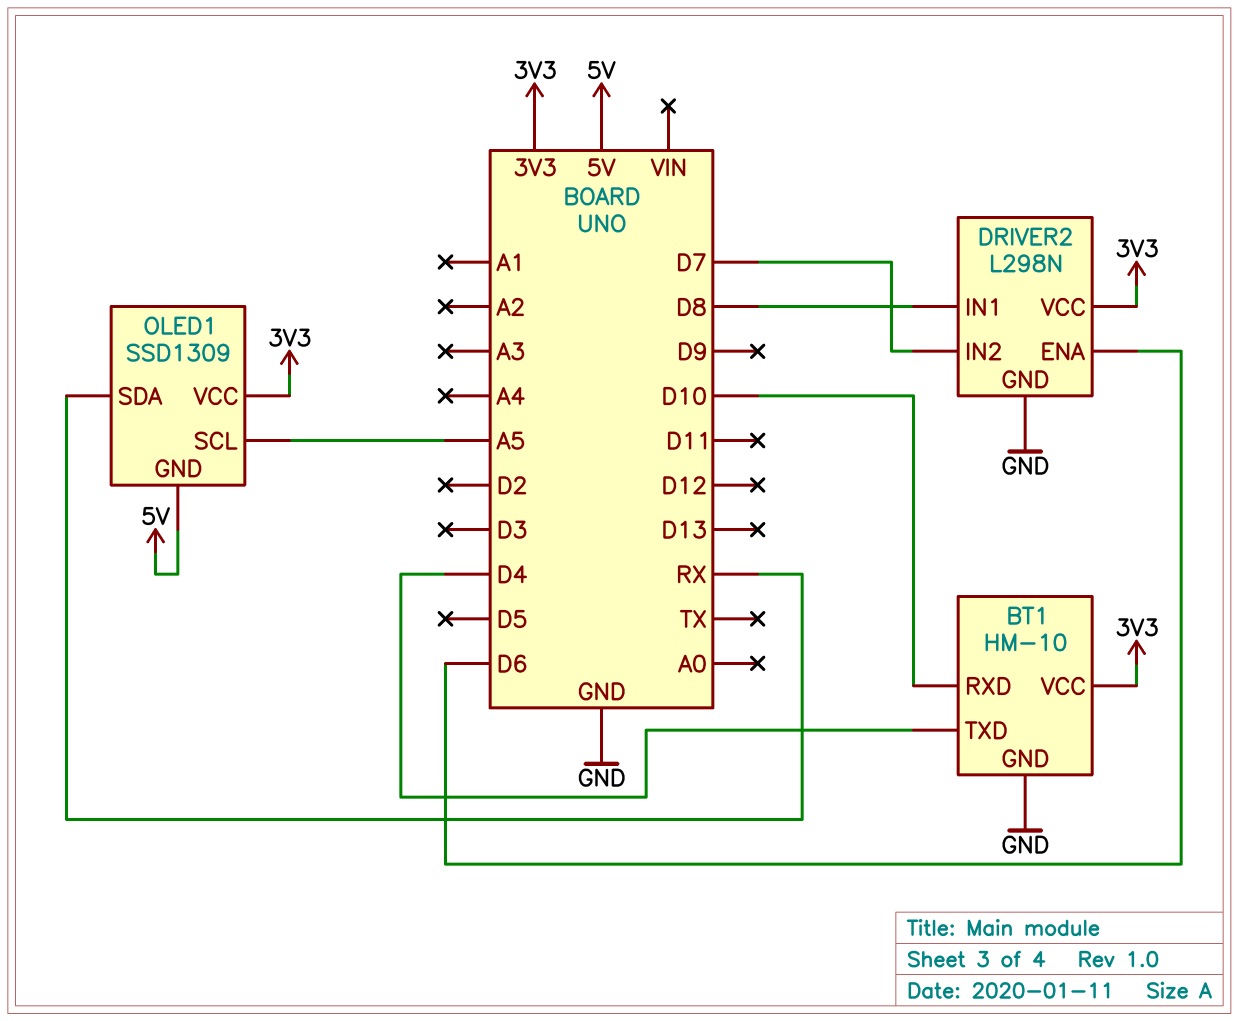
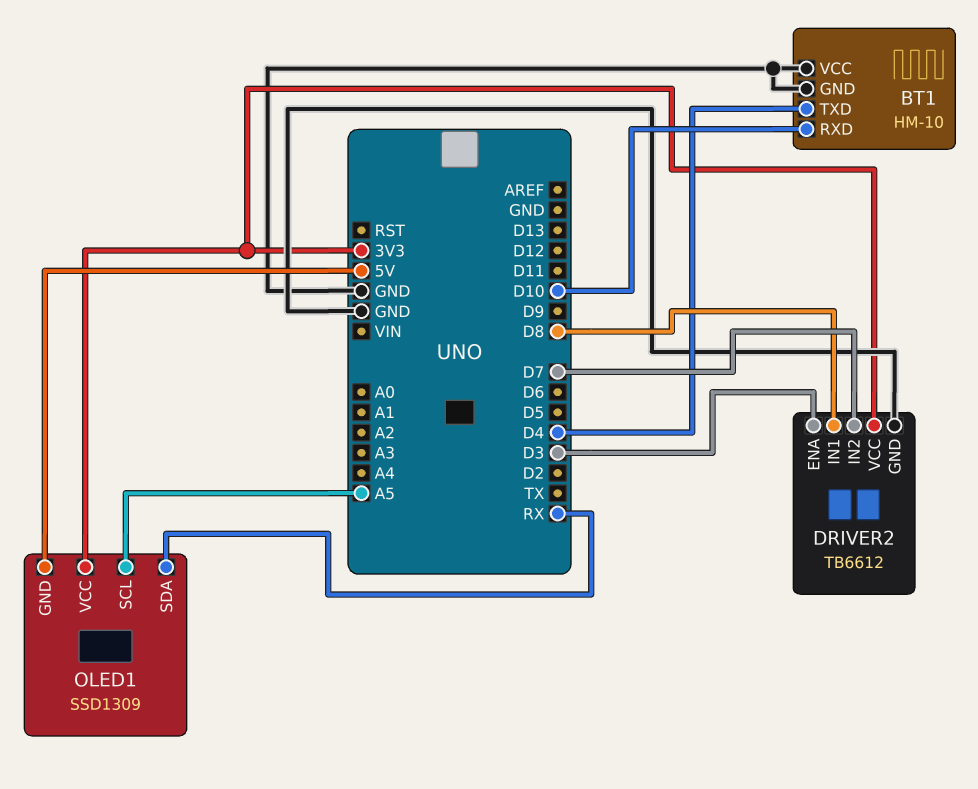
BT1 pin VCC: 3V3 -> GND
DRIVER2: L298N -> TB6612
DRIVER2 pin ENA: D6 -> D3

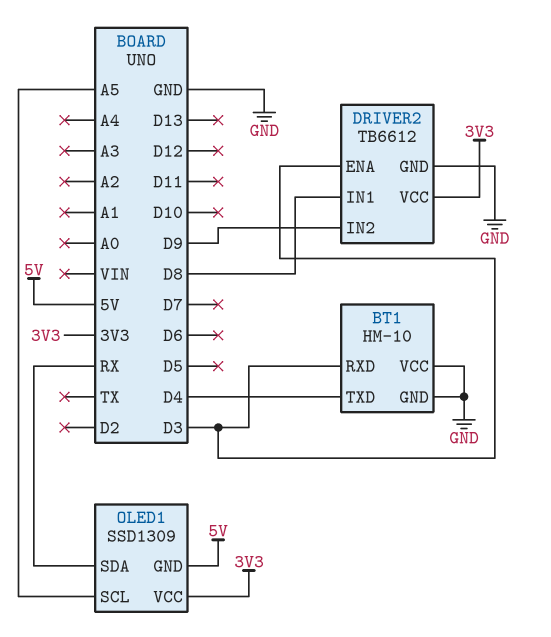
BT1 pin RXD: D10 -> D3
DRIVER2 pin IN2: D7 -> D9

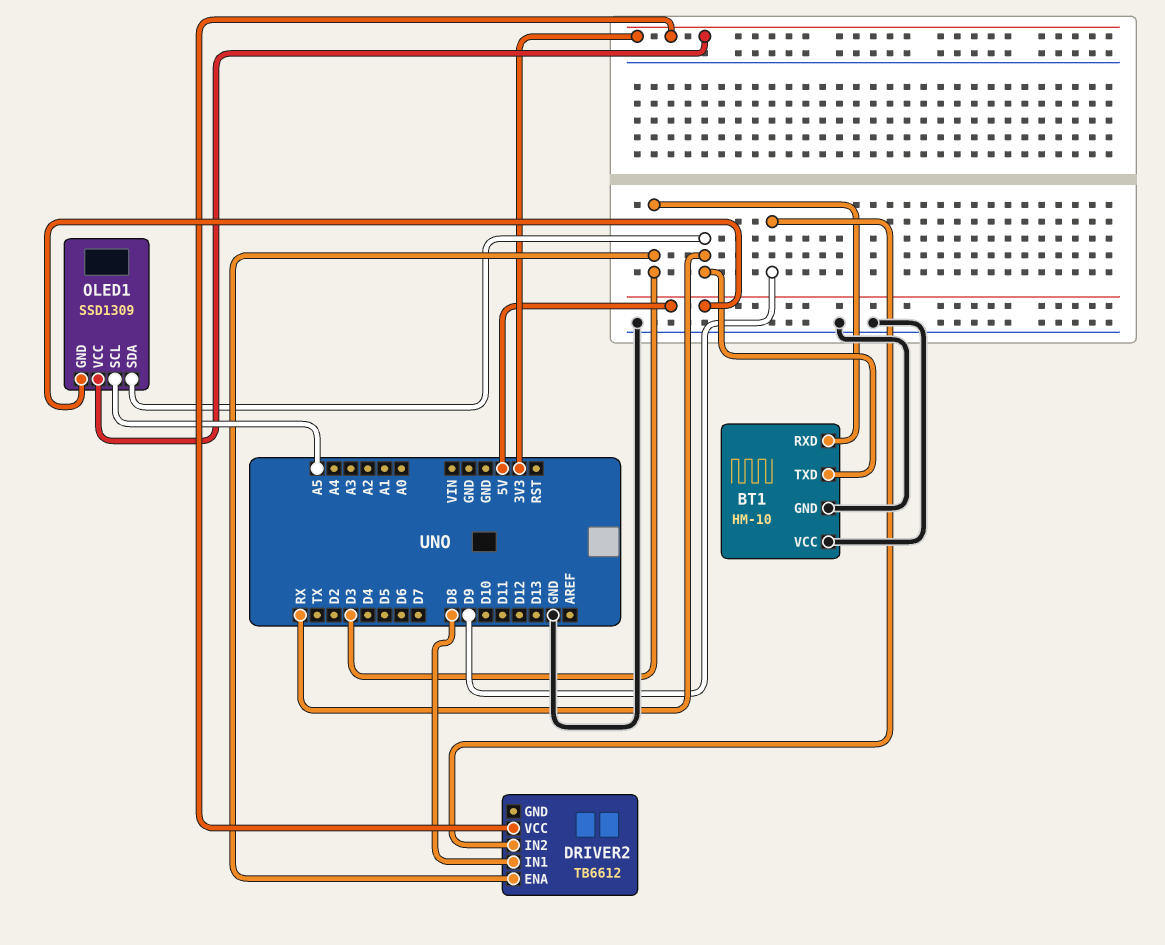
BT1 pin TXD: D4 -> RX
DRIVER2 pin GND: GND -> none

